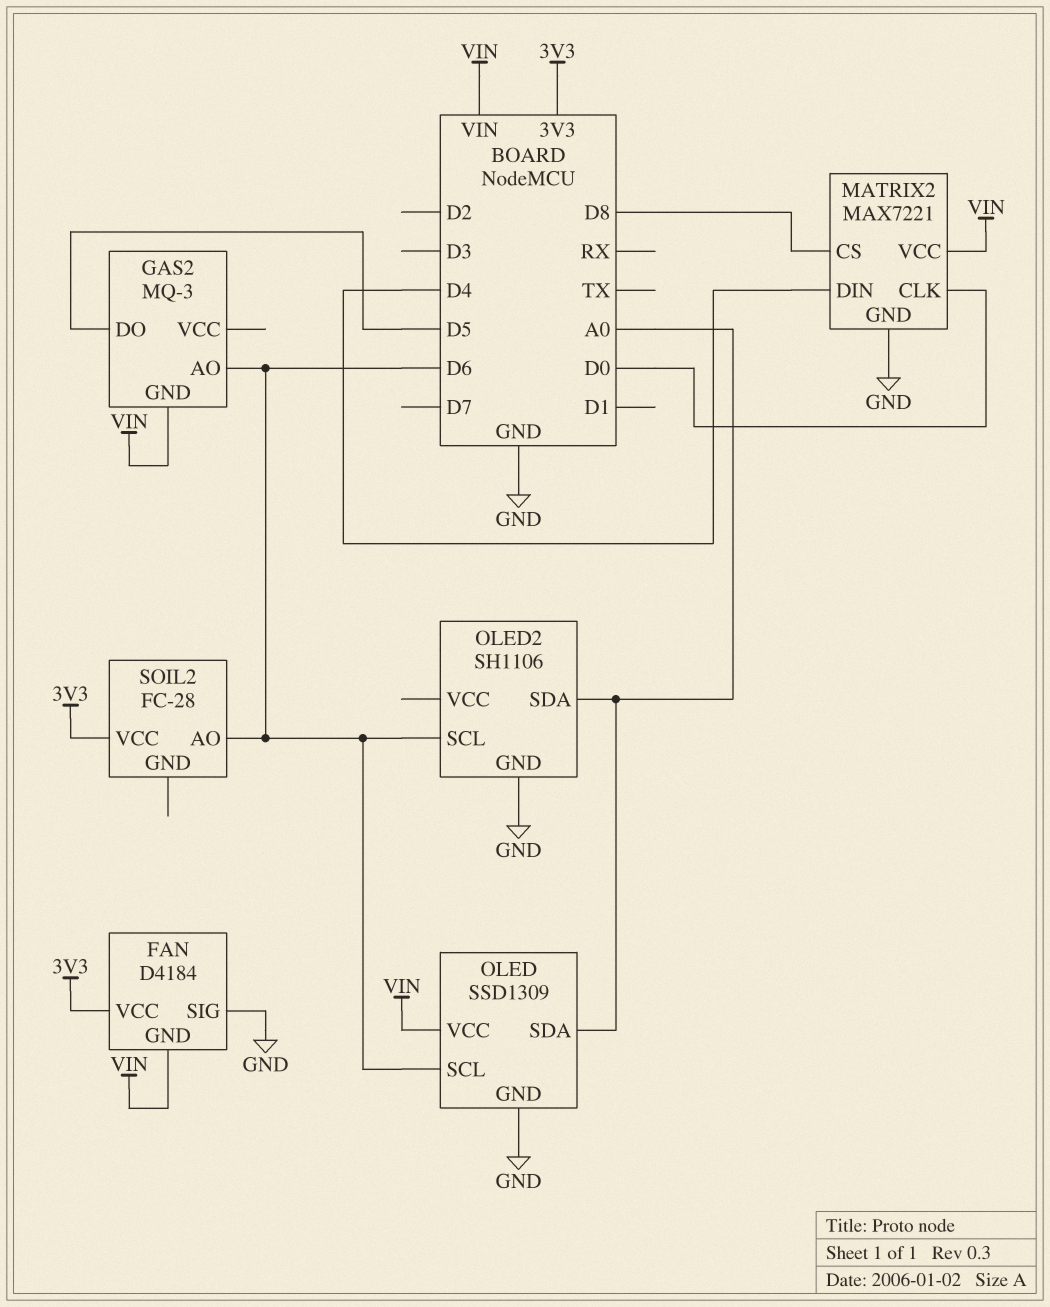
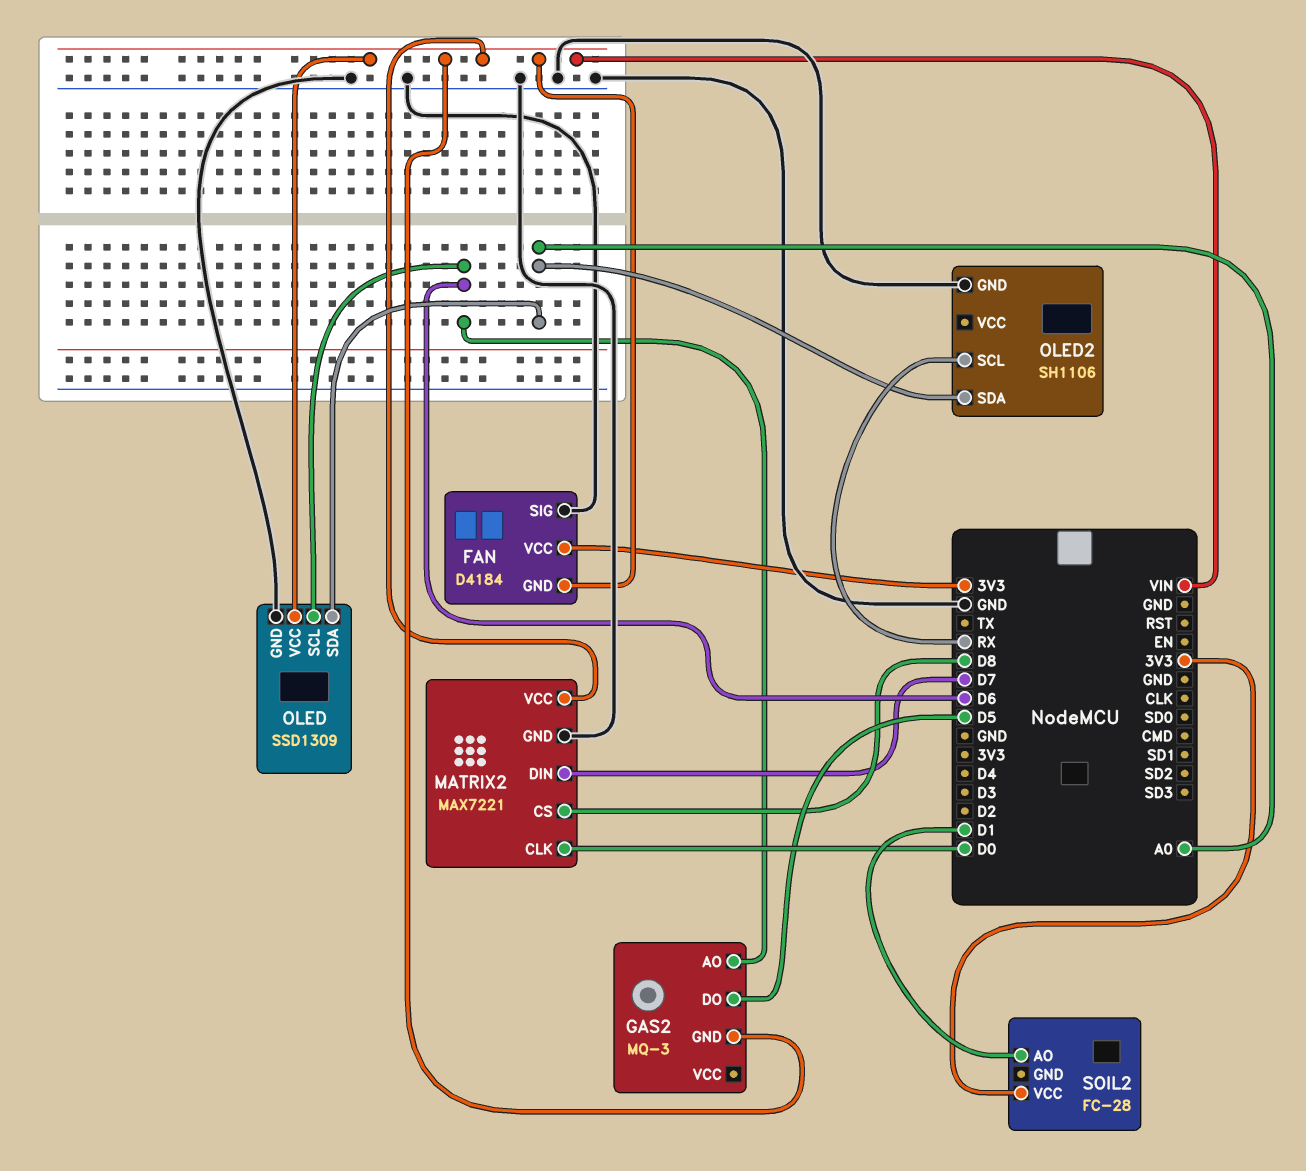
MATRIX2 pin DIN: D4 -> D7
OLED2 pin SCL: D6 -> RX
SOIL2 pin AO: D6 -> D1

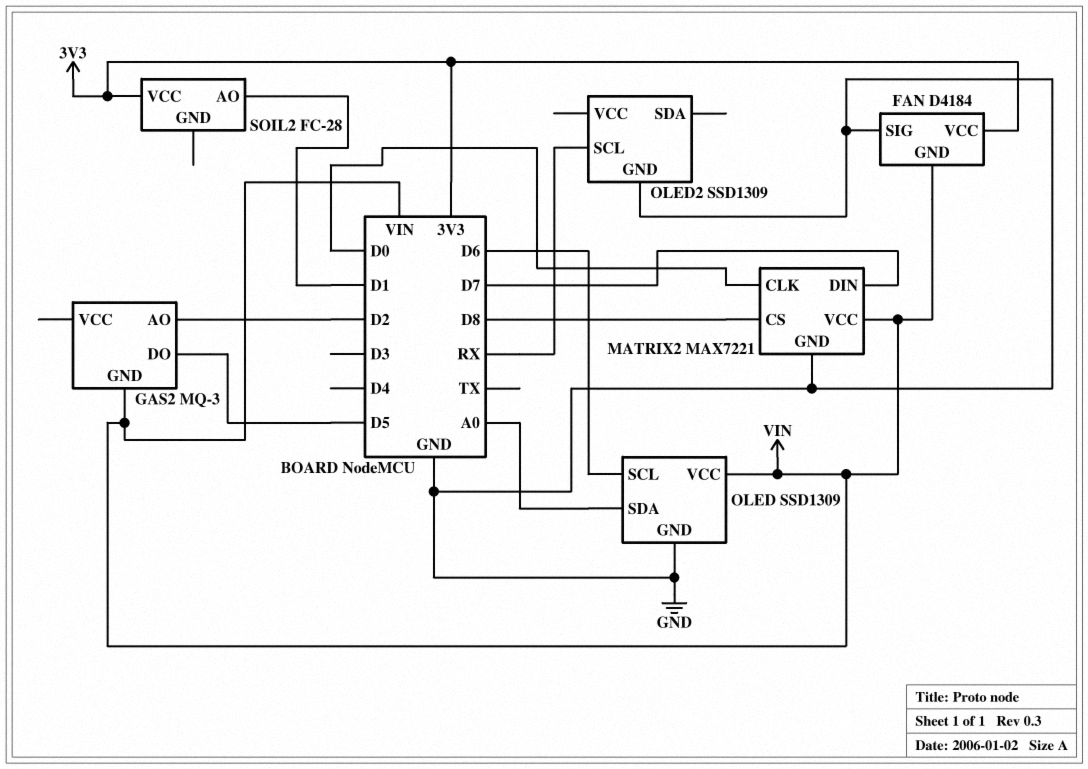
GAS2 pin AO: D6 -> D2
OLED2: SH1106 -> SSD1309
OLED2 pin SDA: A0 -> none

